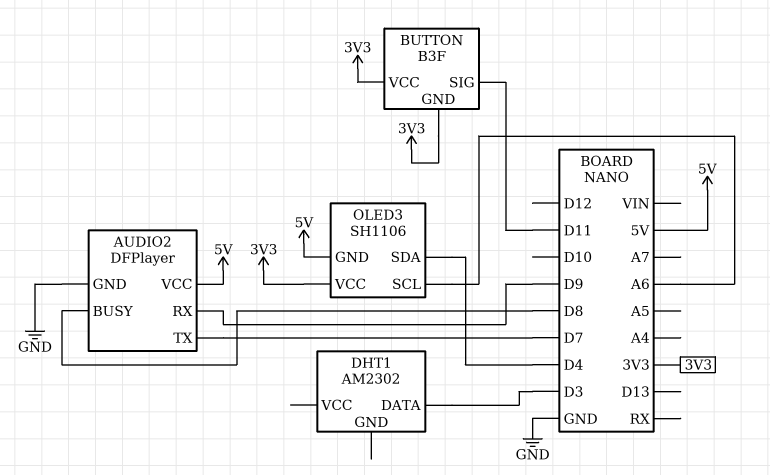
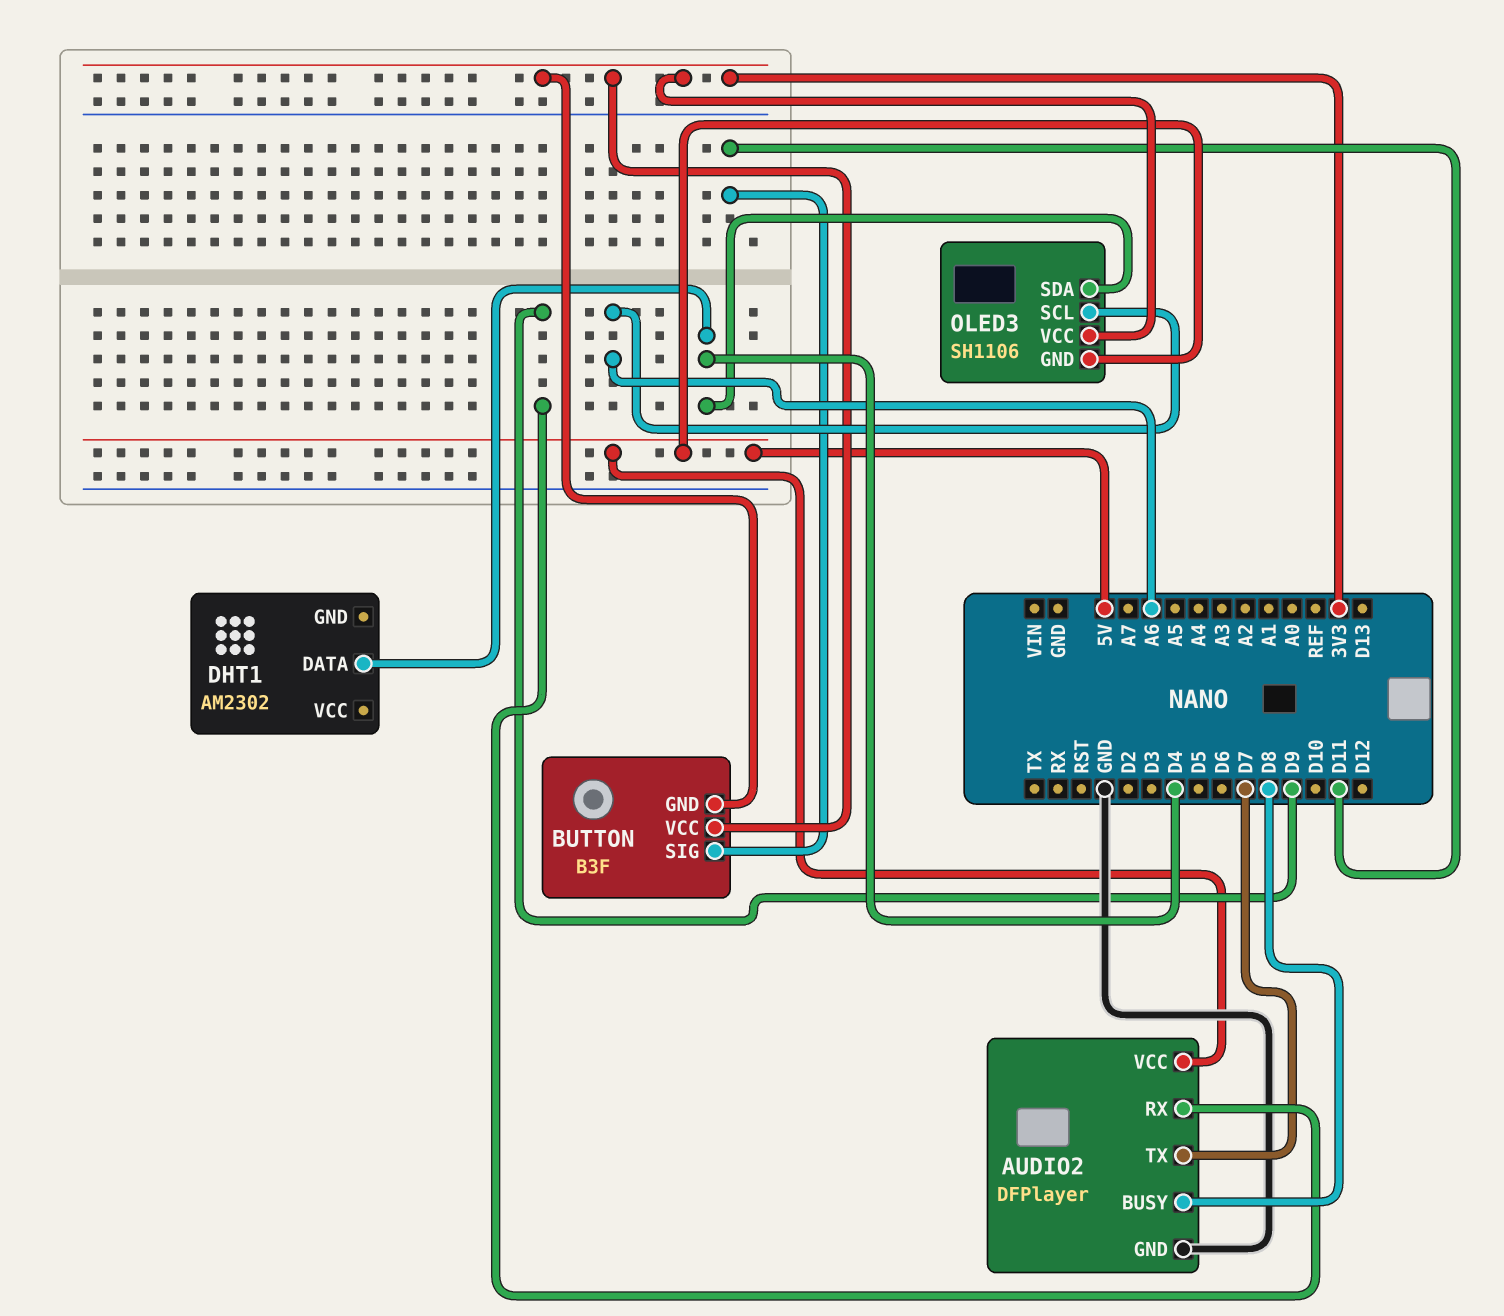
DHT1 pin DATA: D3 -> D4

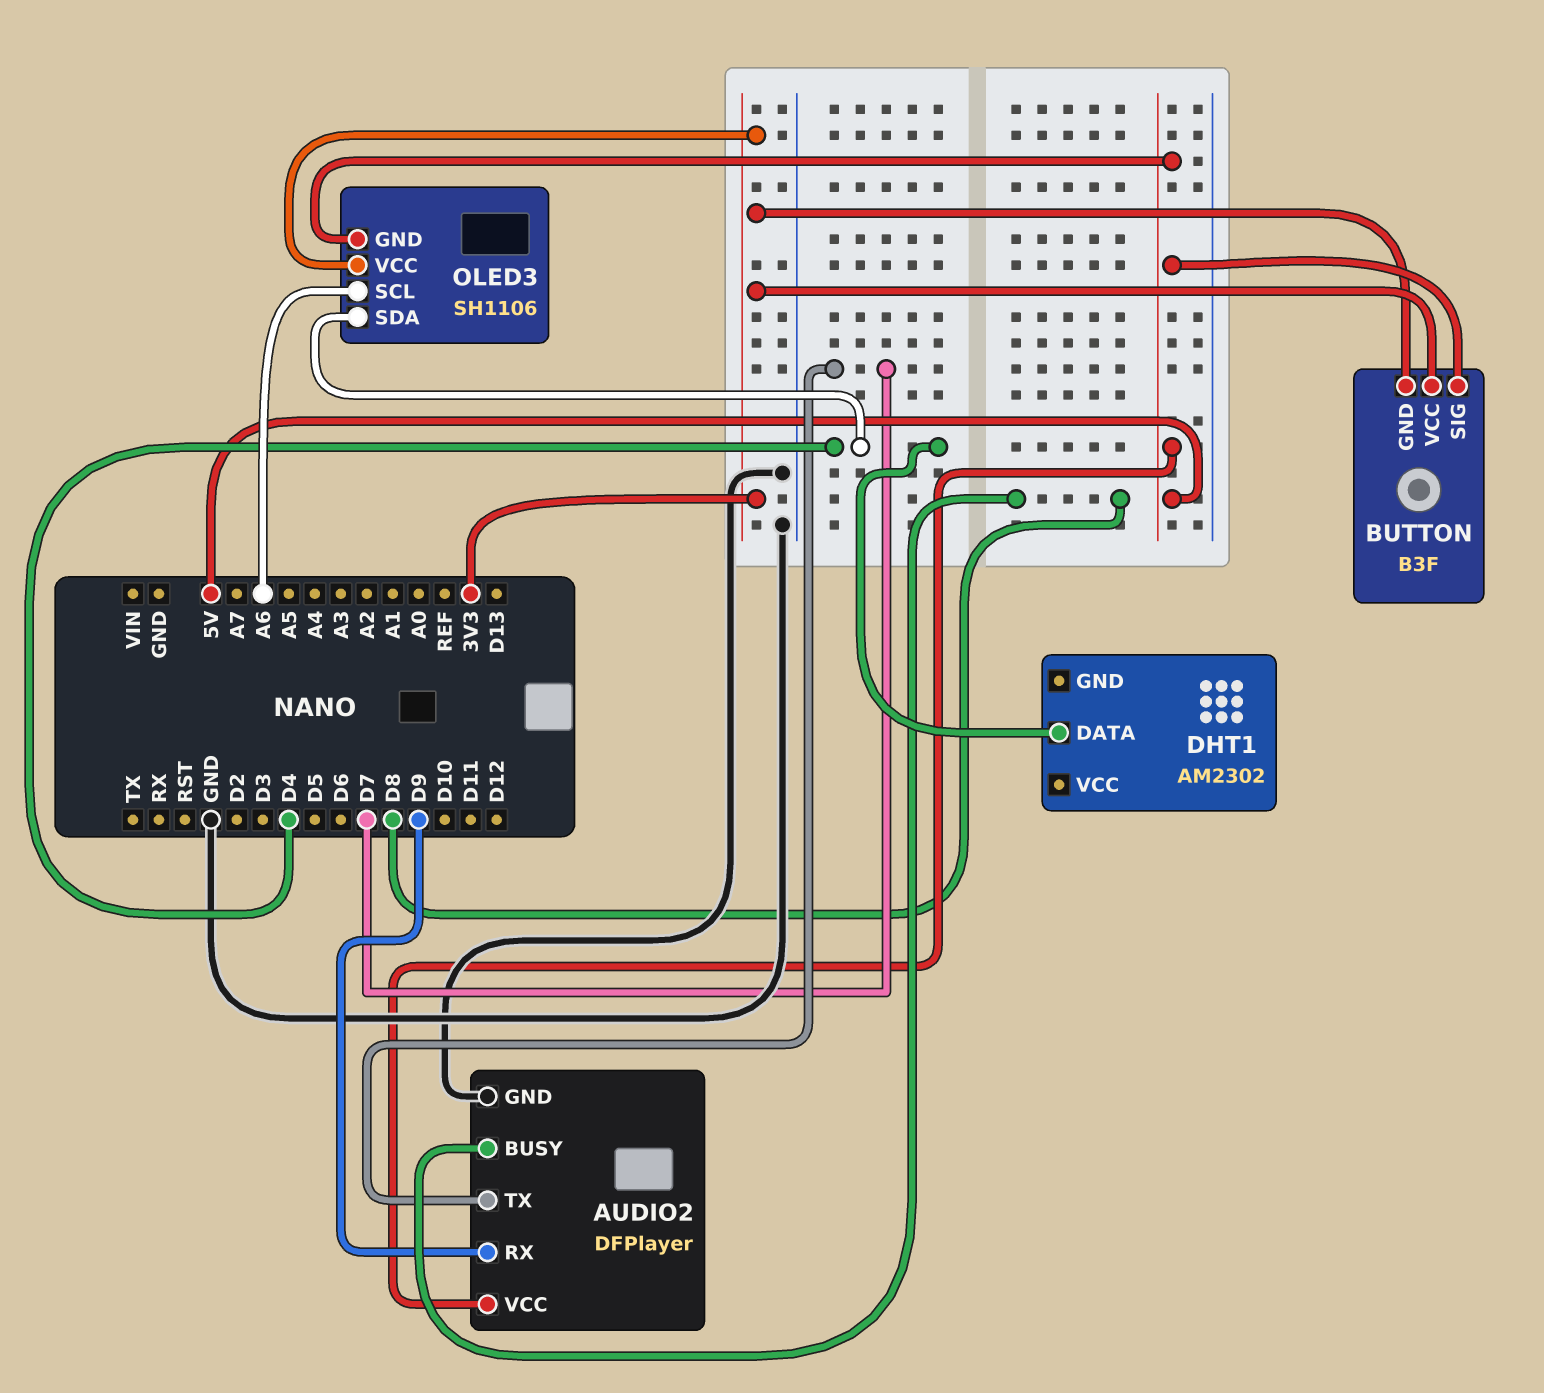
BUTTON pin SIG: D11 -> 5V

